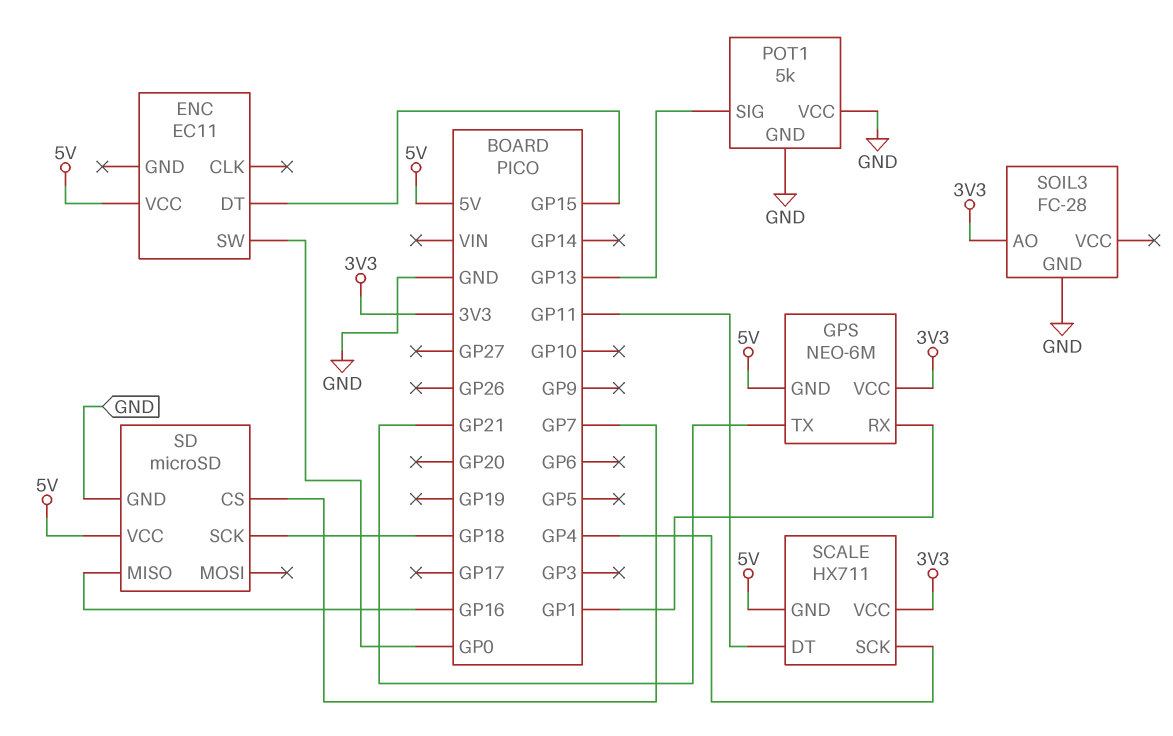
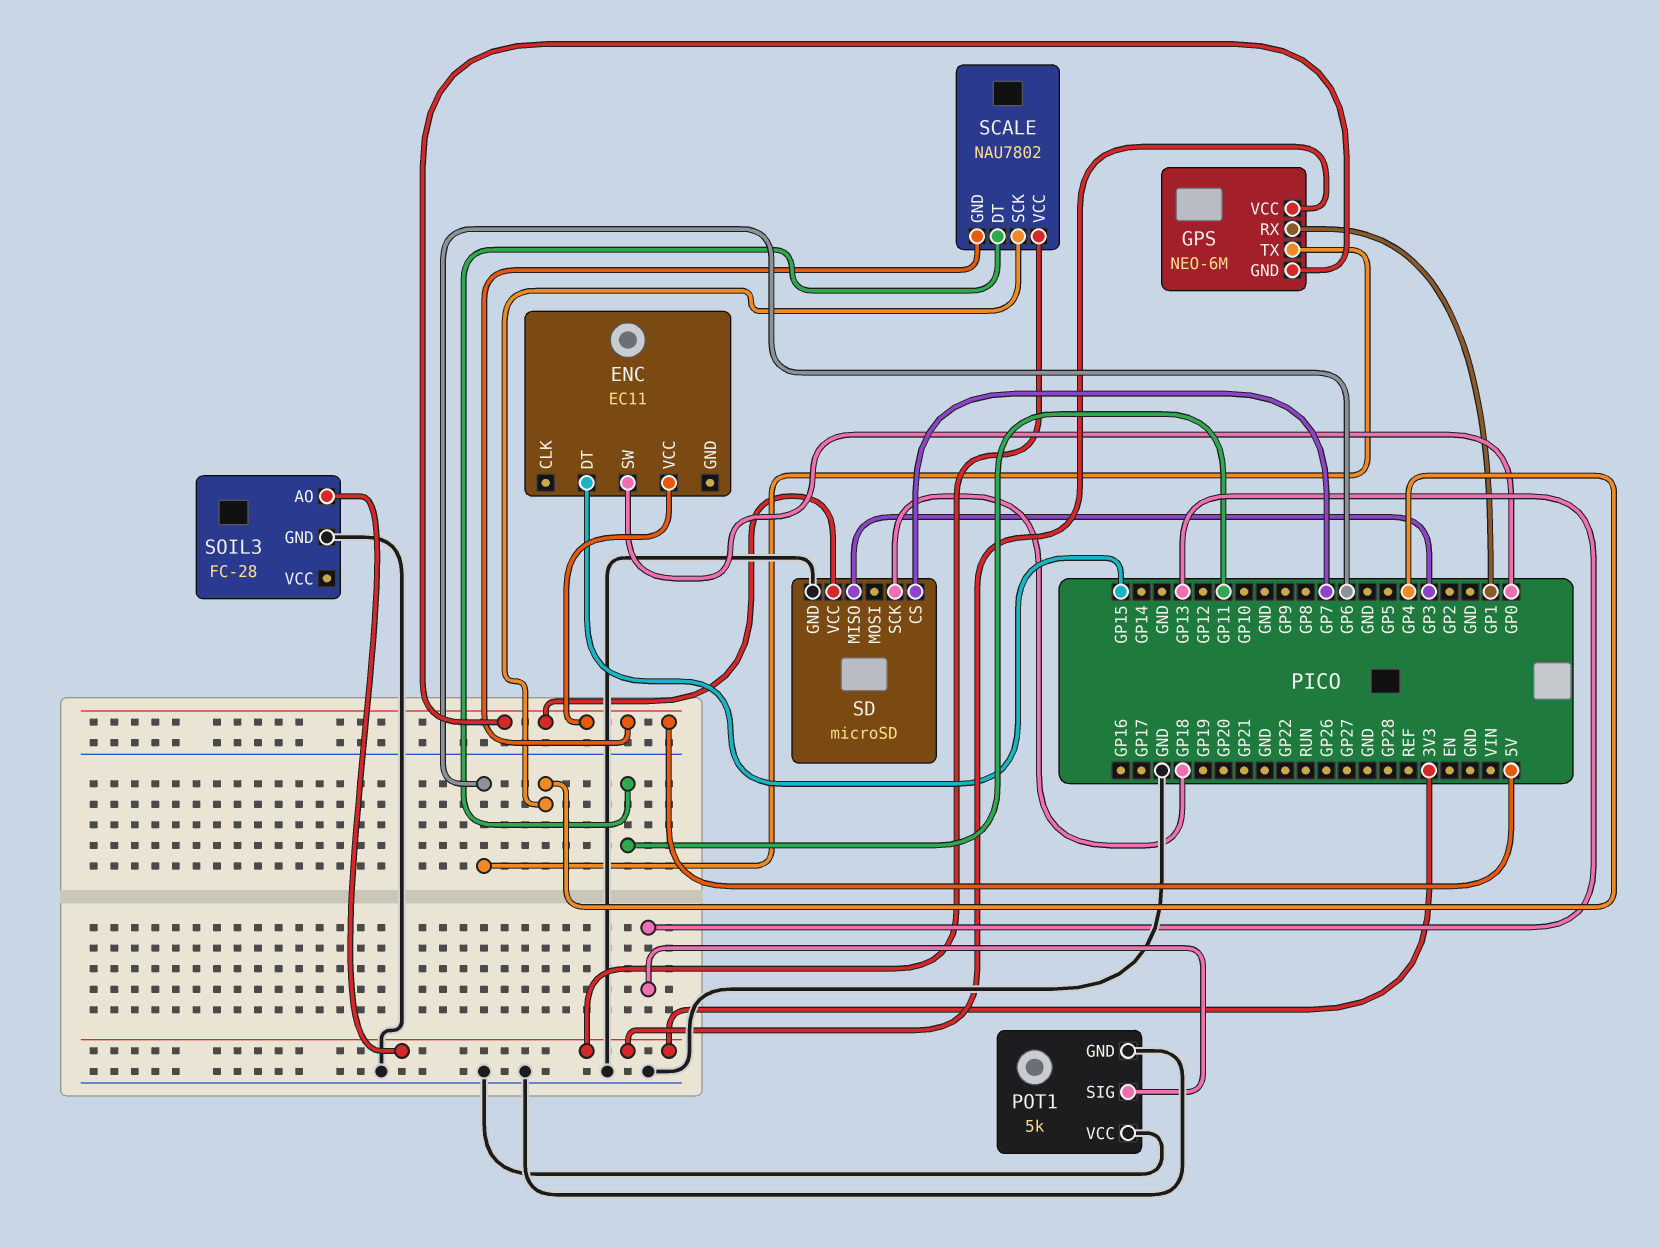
GPS pin TX: GP21 -> GP6
SCALE: HX711 -> NAU7802
SD pin MISO: GP16 -> GP3

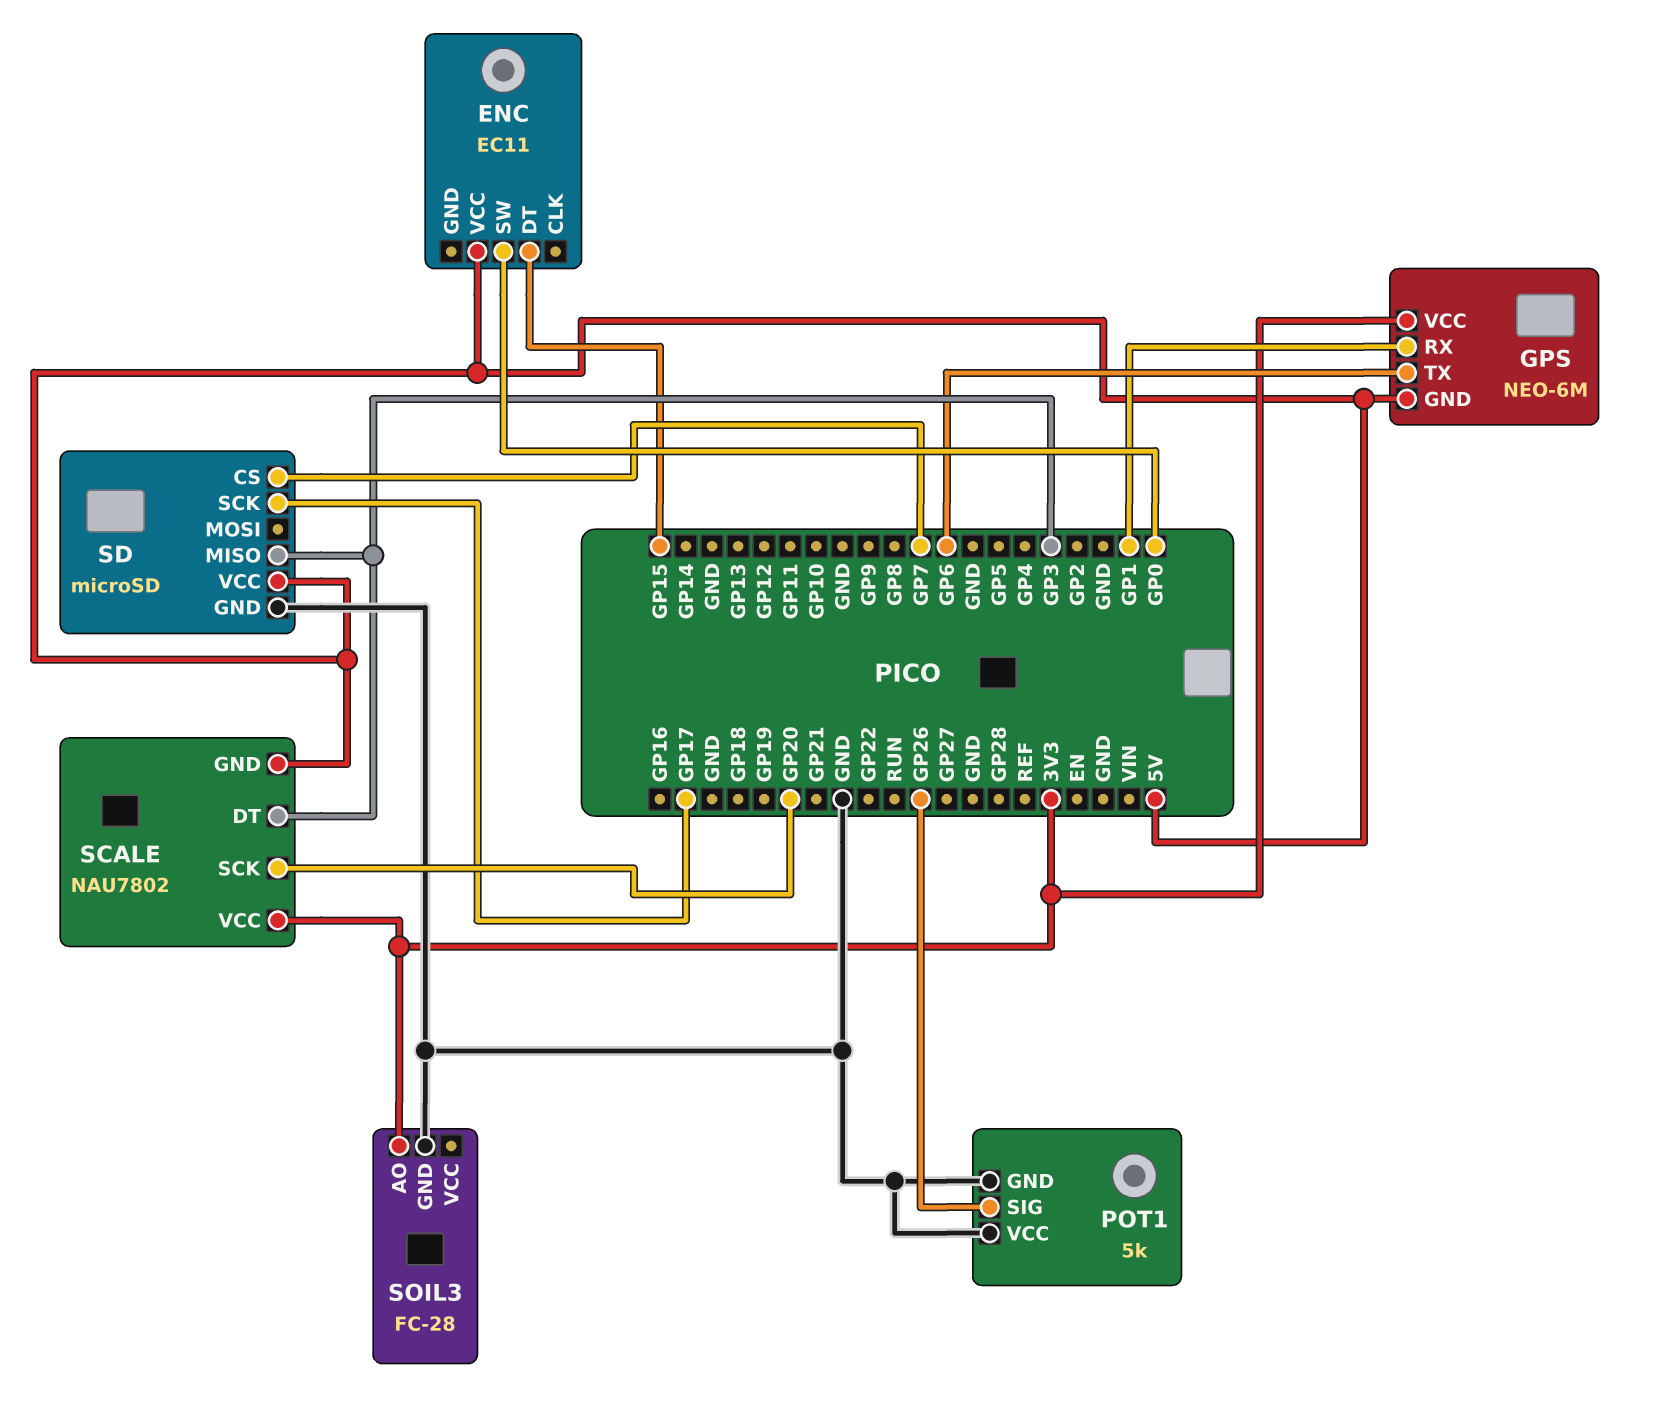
POT1 pin SIG: GP13 -> GP26
SCALE pin DT: GP11 -> GP3
SCALE pin SCK: GP4 -> GP20
SD pin SCK: GP18 -> GP17

